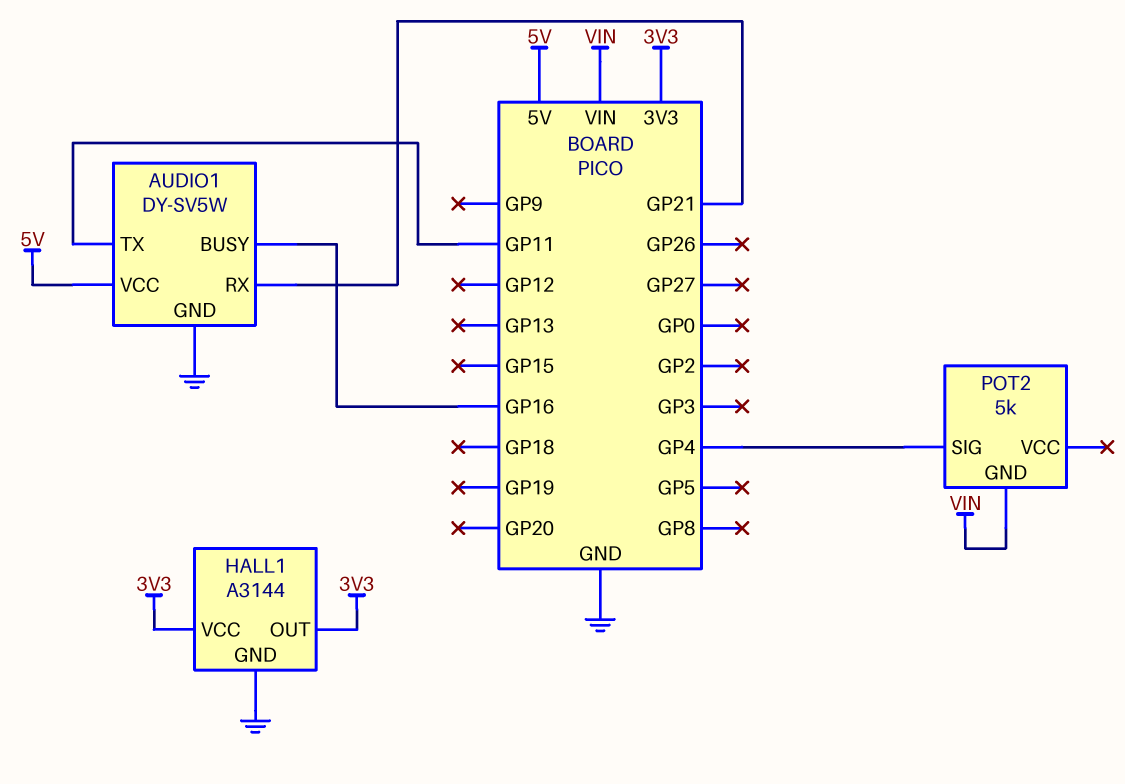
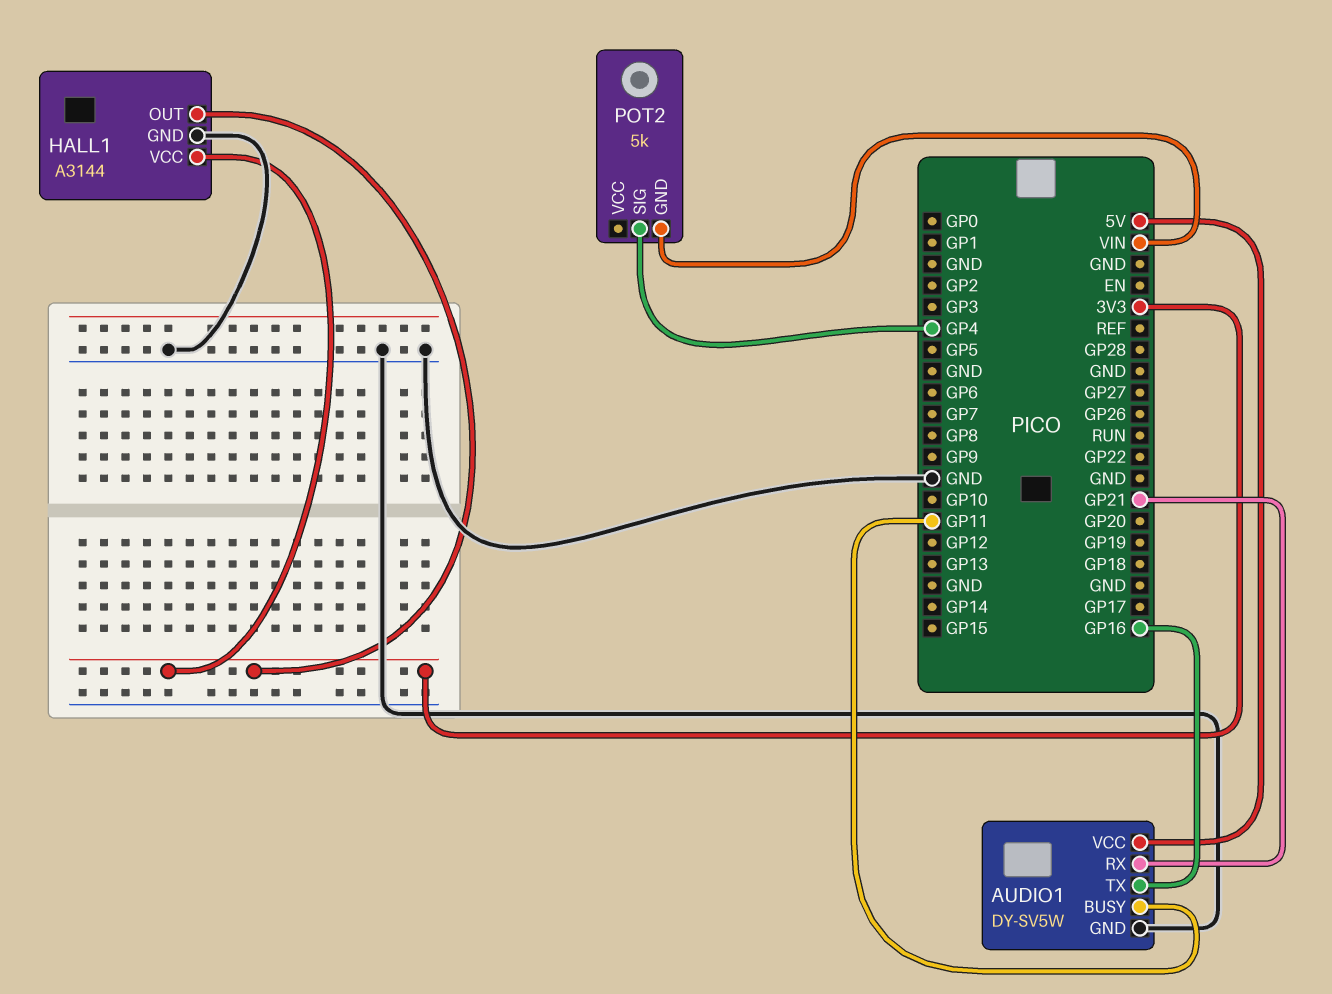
AUDIO1 pin BUSY: GP16 -> GP11
AUDIO1 pin TX: GP11 -> GP16

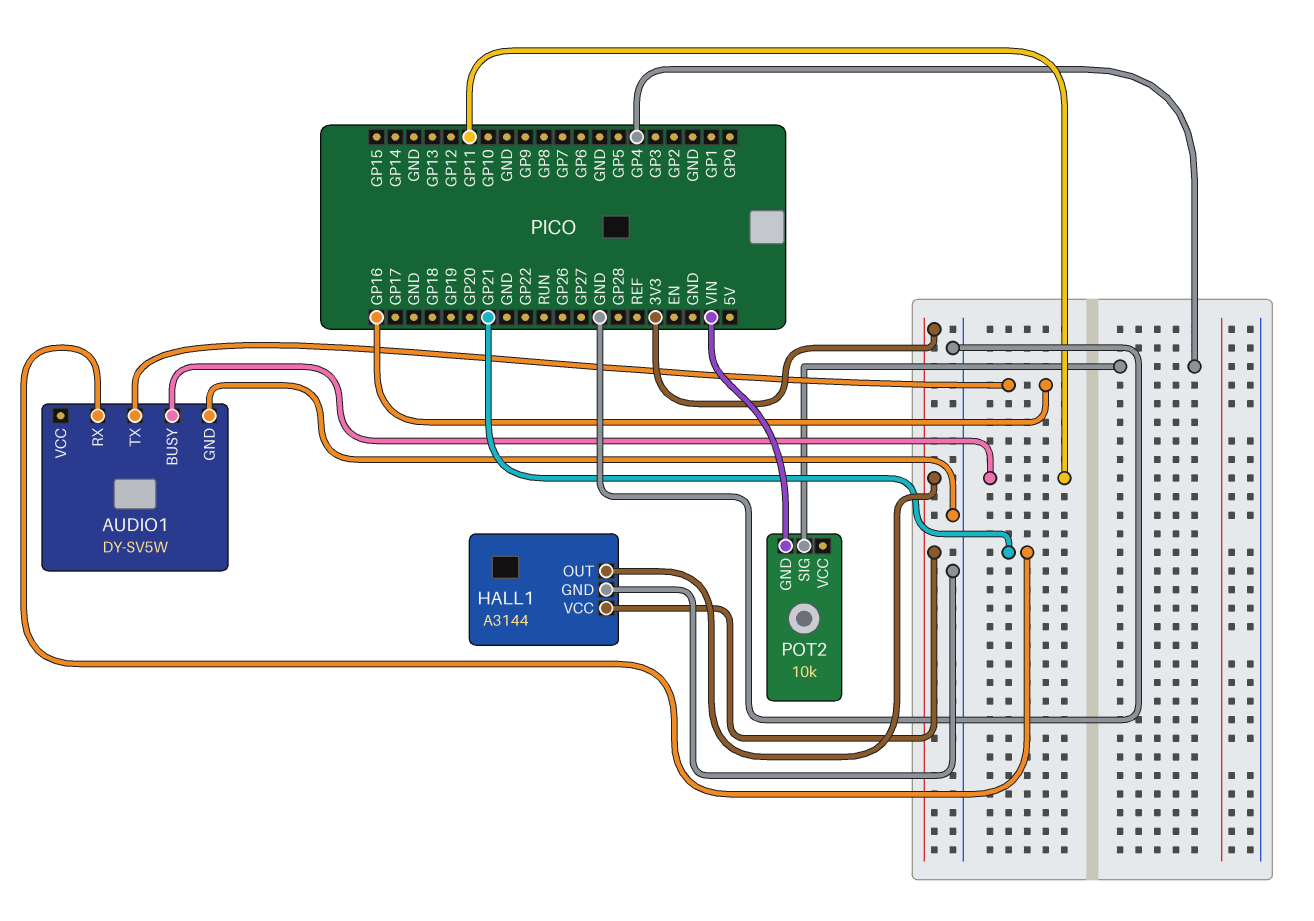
AUDIO1 pin VCC: 5V -> none
POT2: 5k -> 10k

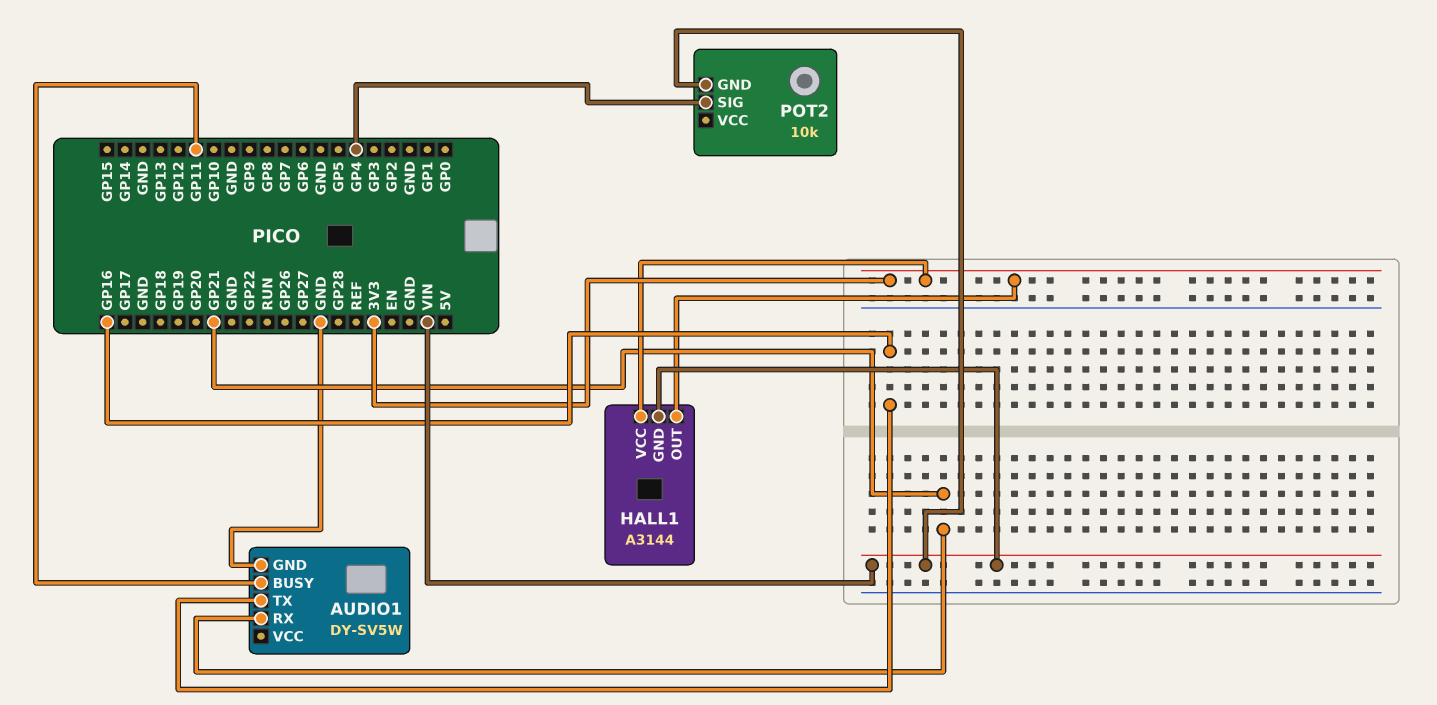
HALL1 pin GND: GND -> VIN

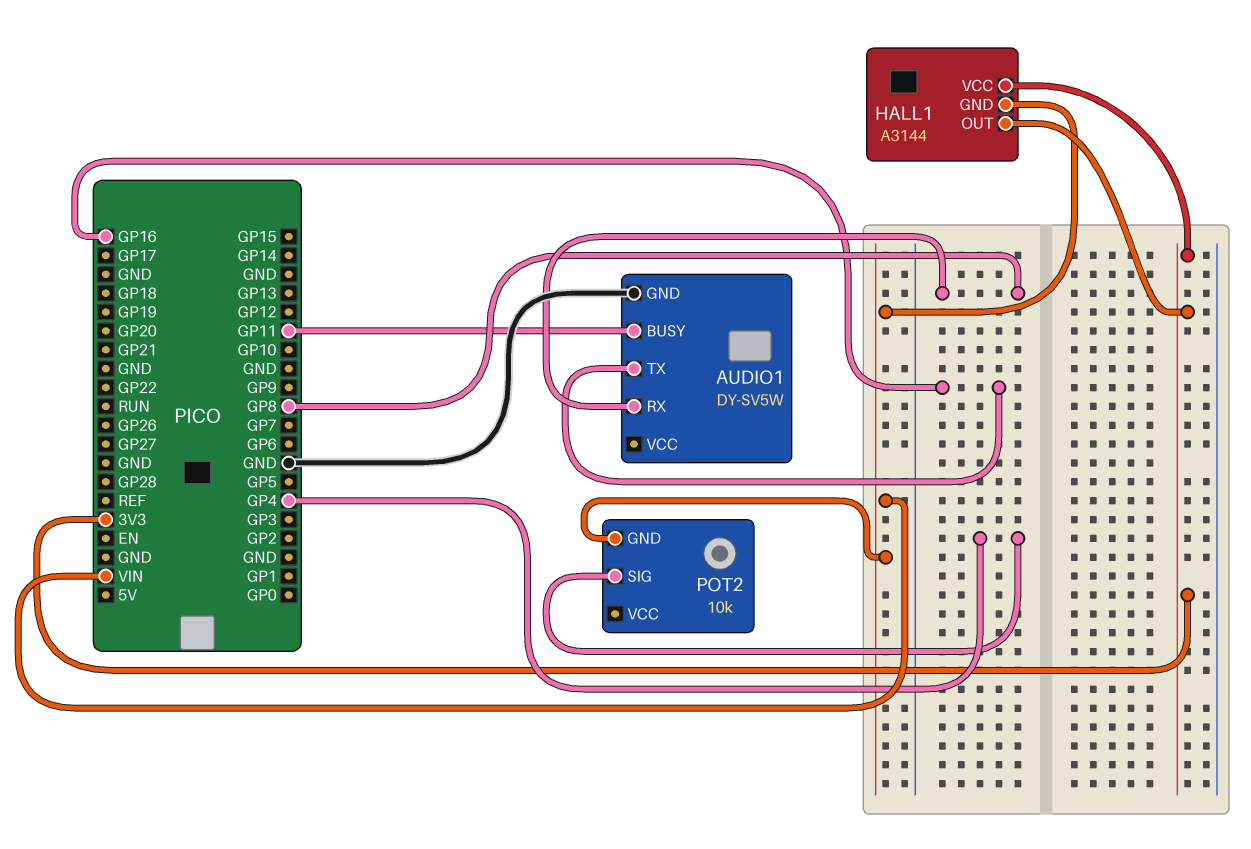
AUDIO1 pin RX: GP21 -> GP8

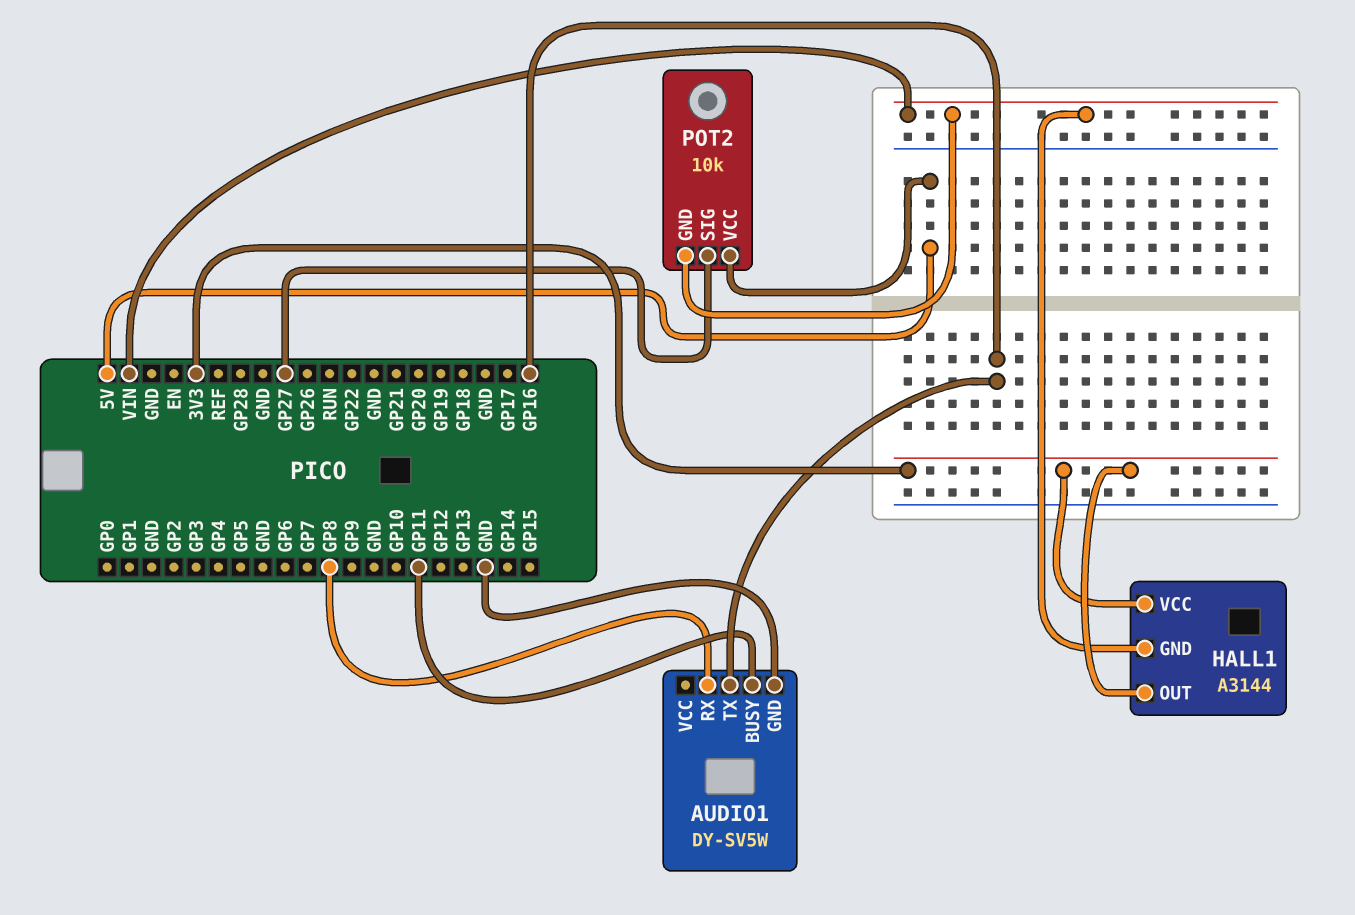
POT2 pin SIG: GP4 -> GP27
POT2 pin VCC: none -> 5V

